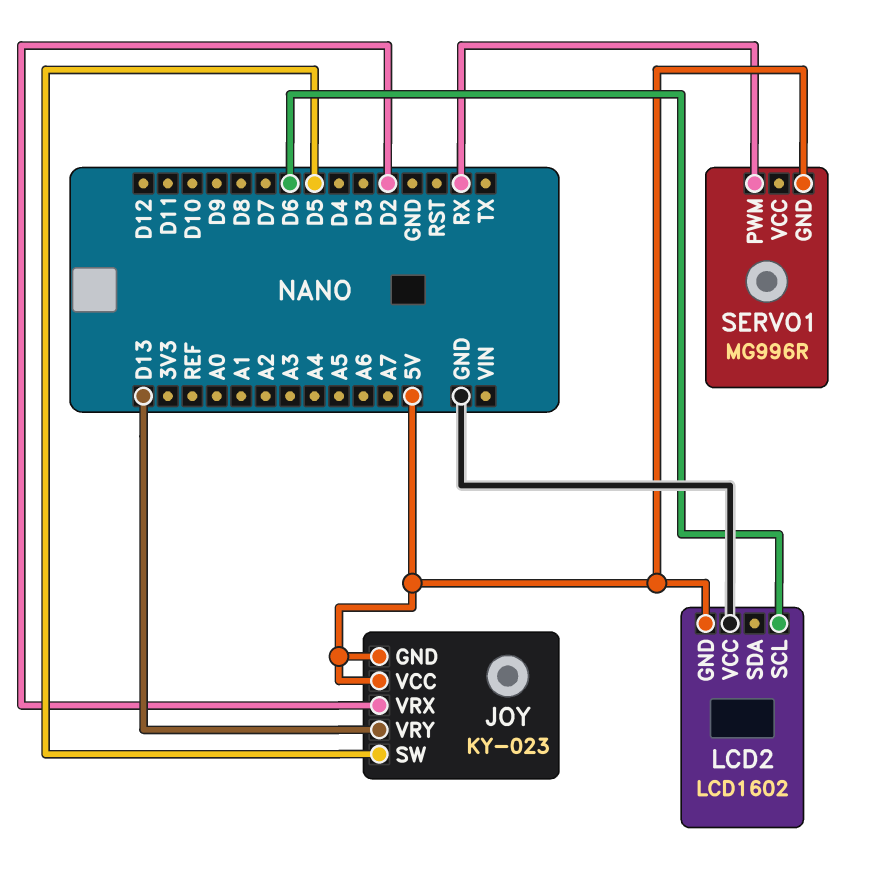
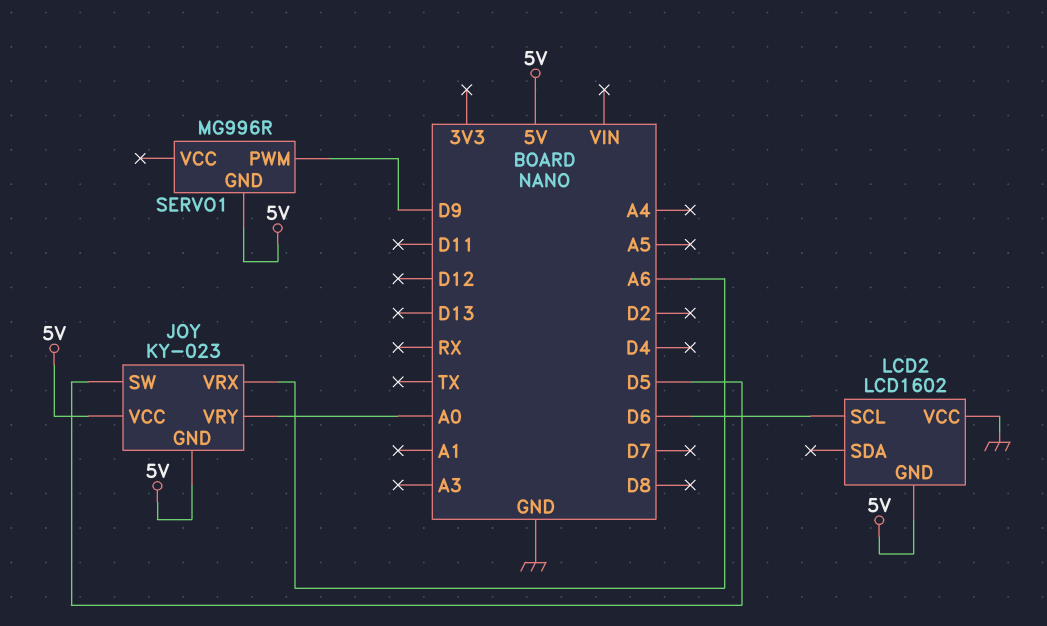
JOY pin VRX: D2 -> A6
JOY pin VRY: D13 -> A0
SERVO1 pin PWM: RX -> D9

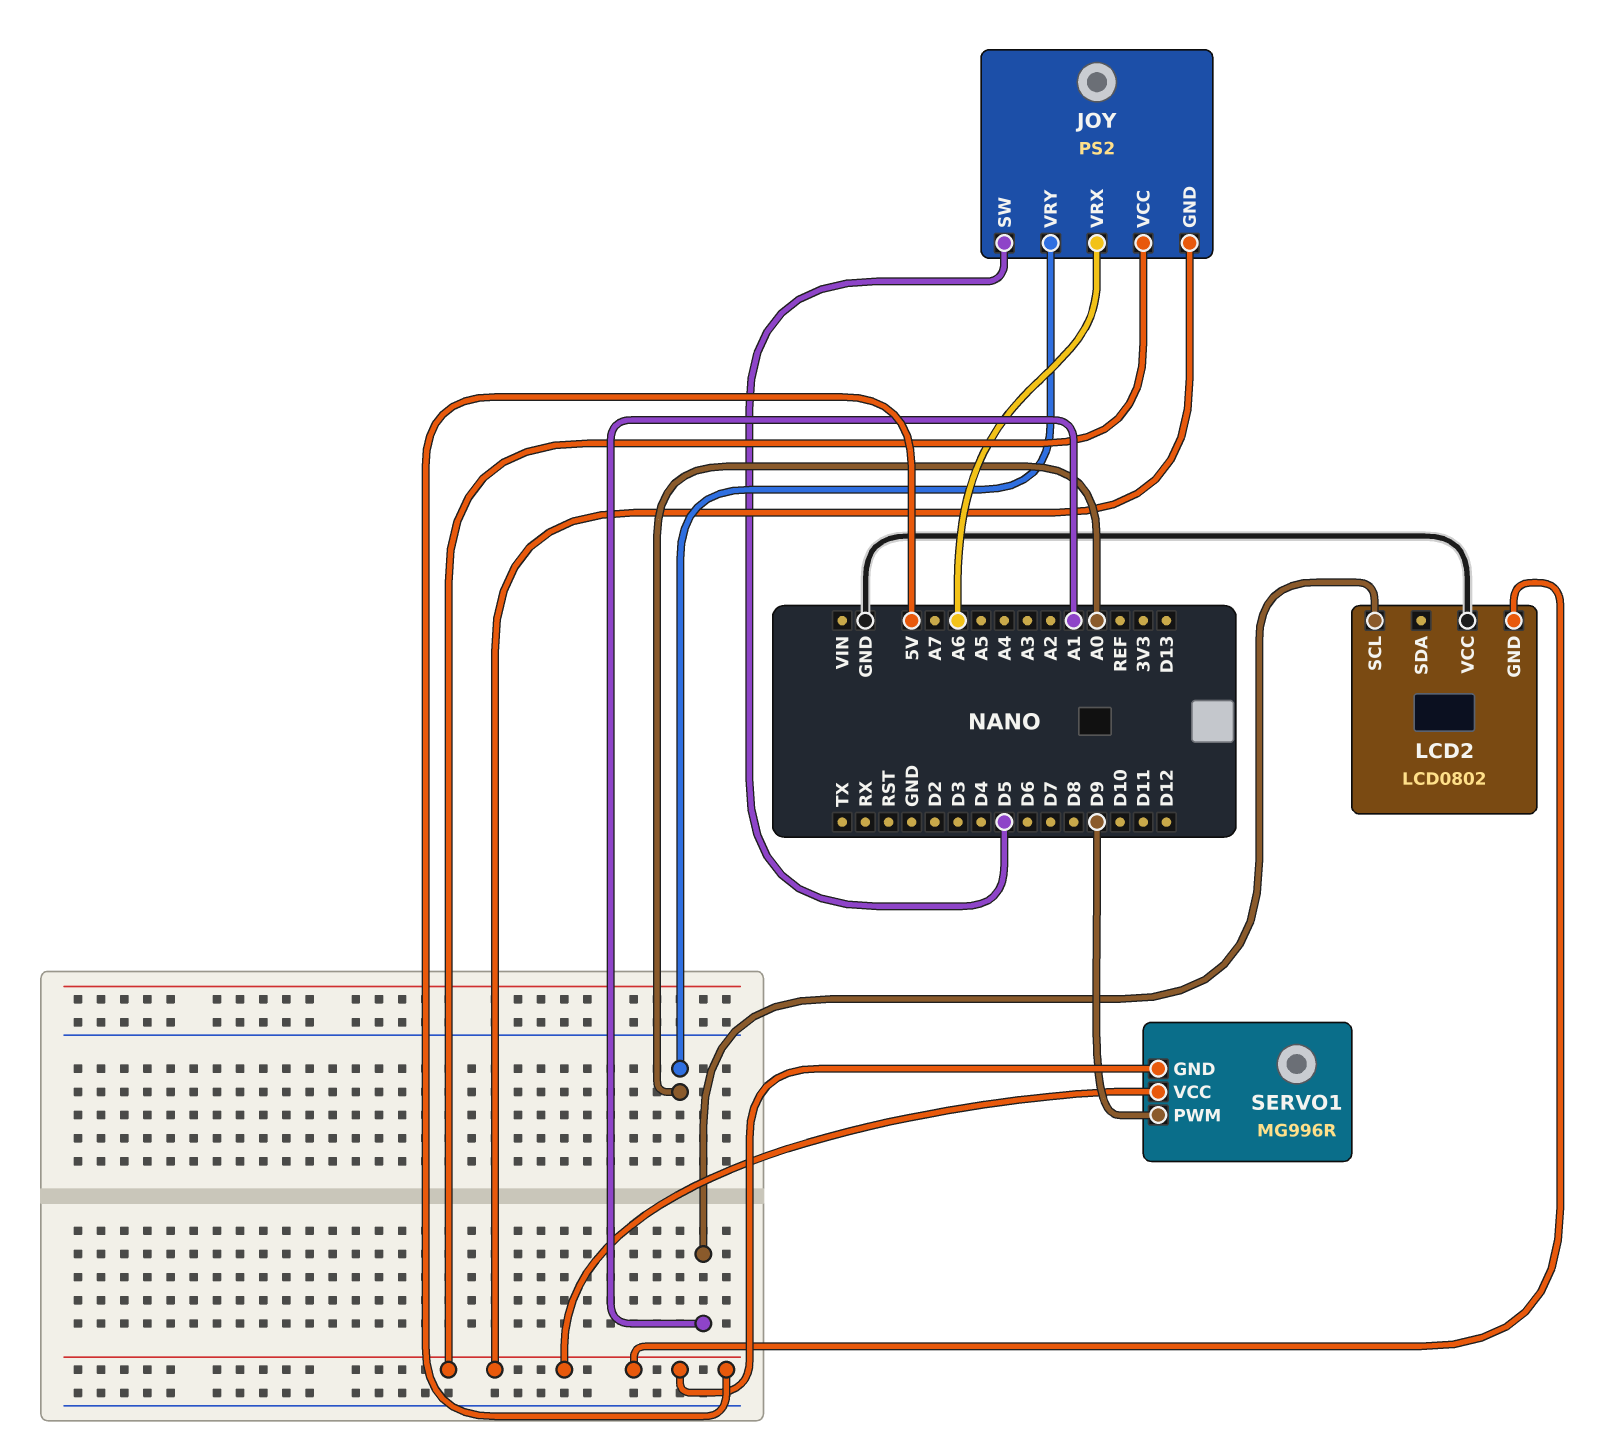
JOY: KY-023 -> PS2
LCD2: LCD1602 -> LCD0802
LCD2 pin SCL: D6 -> A1
SERVO1 pin VCC: none -> 5V

